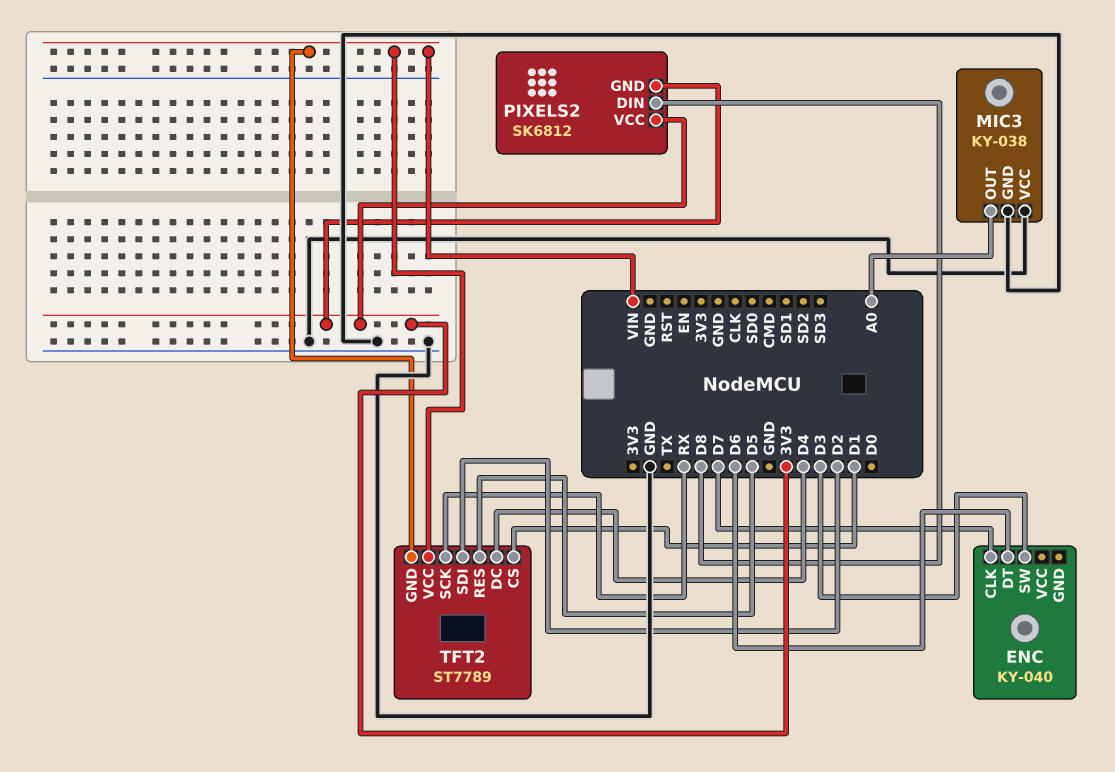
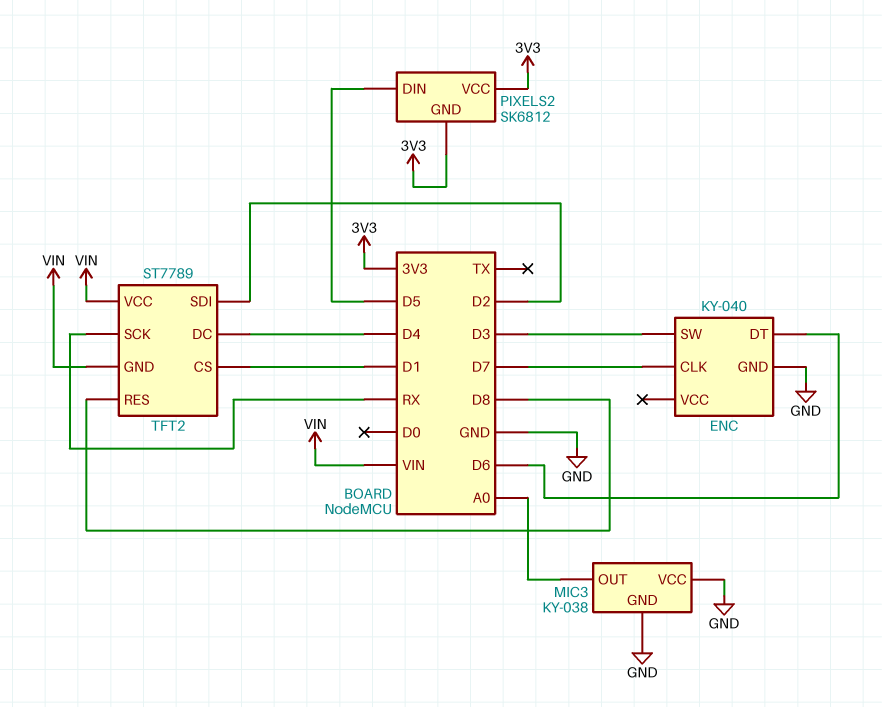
ENC pin GND: none -> GND
PIXELS2 pin DIN: D8 -> D5
TFT2 pin RES: D5 -> D8

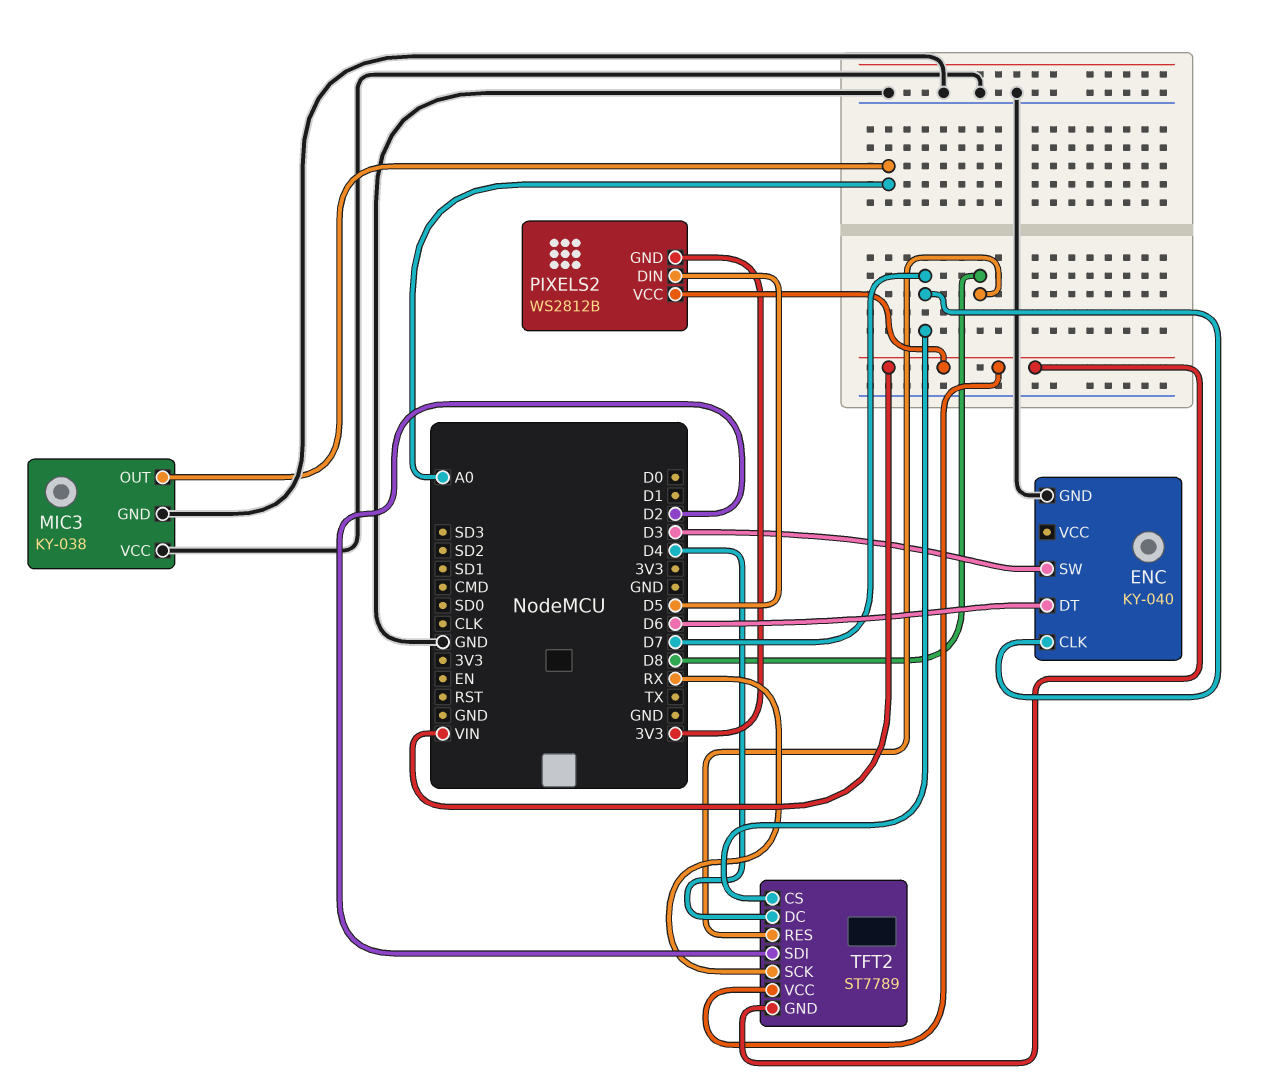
PIXELS2: SK6812 -> WS2812B
PIXELS2 pin VCC: 3V3 -> VIN
TFT2 pin CS: D1 -> D7

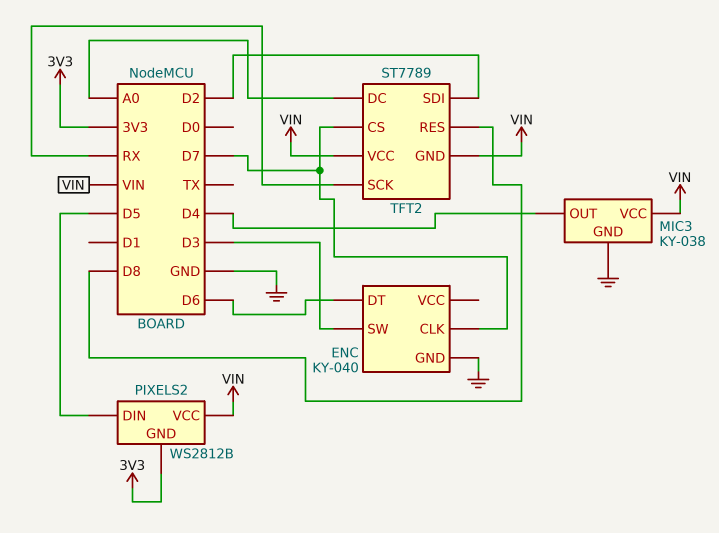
MIC3 pin OUT: A0 -> D4
MIC3 pin VCC: GND -> VIN
TFT2 pin DC: D4 -> A0

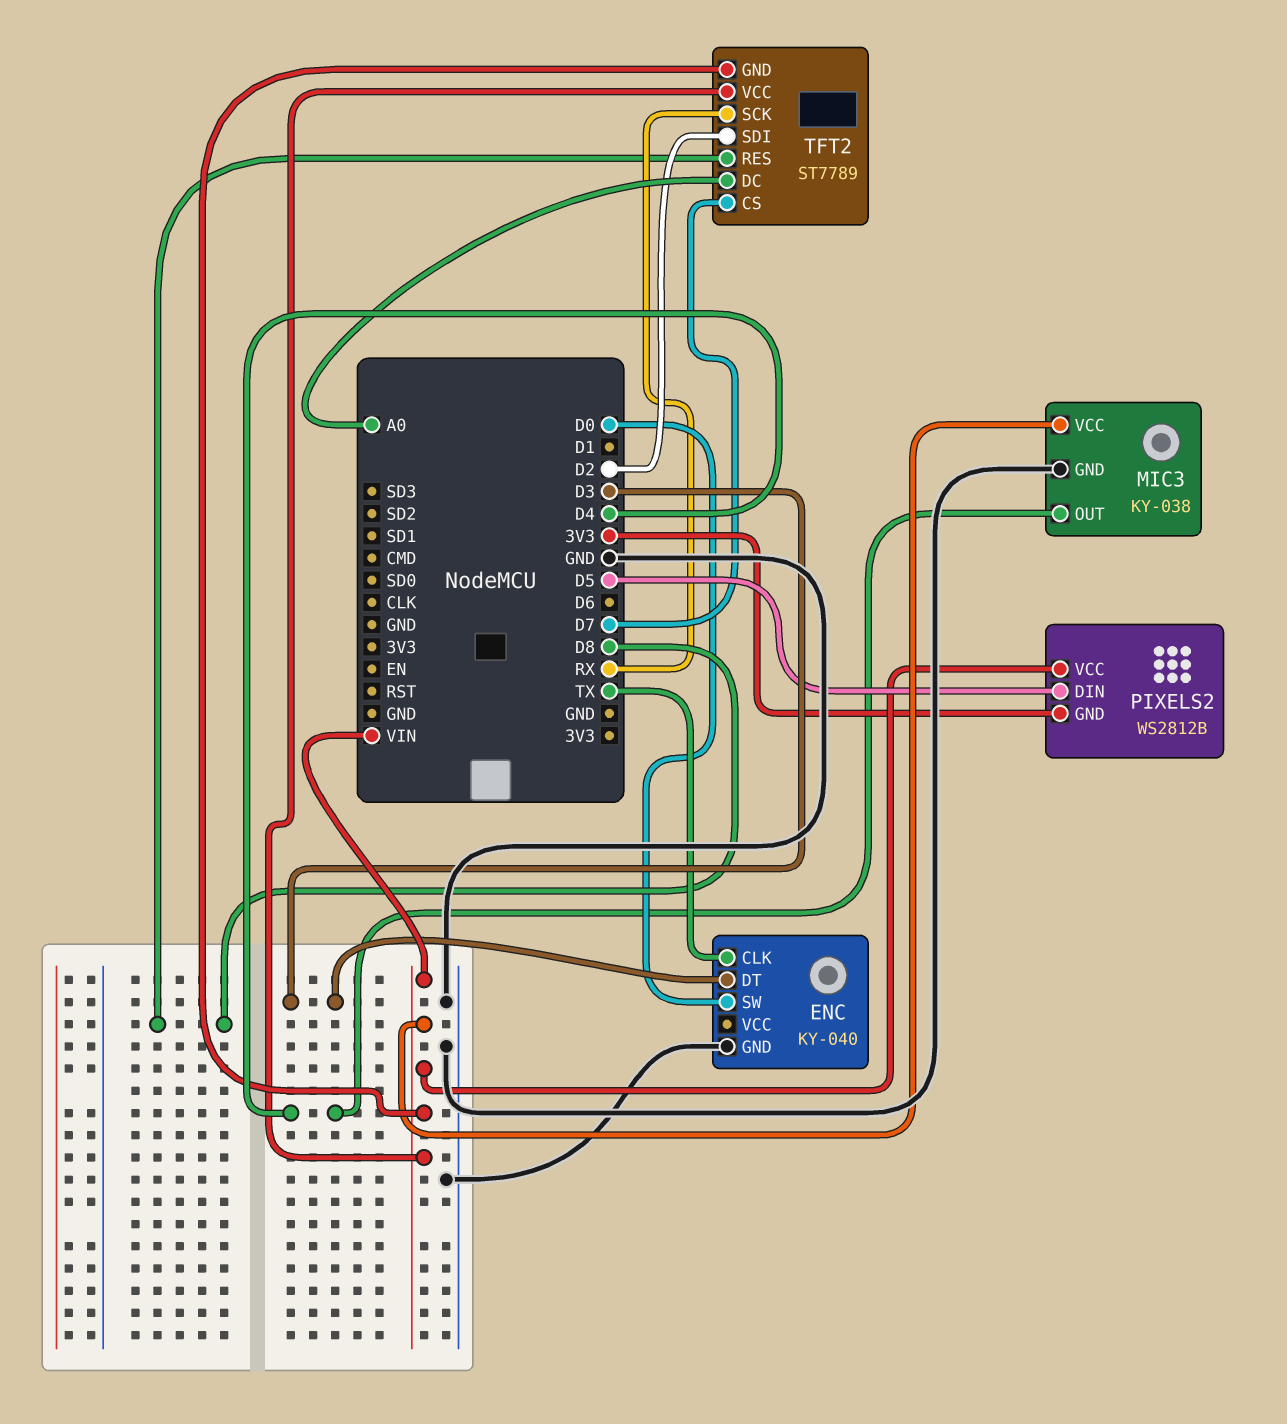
ENC pin CLK: D7 -> TX
ENC pin DT: D6 -> D3
ENC pin SW: D3 -> D0

